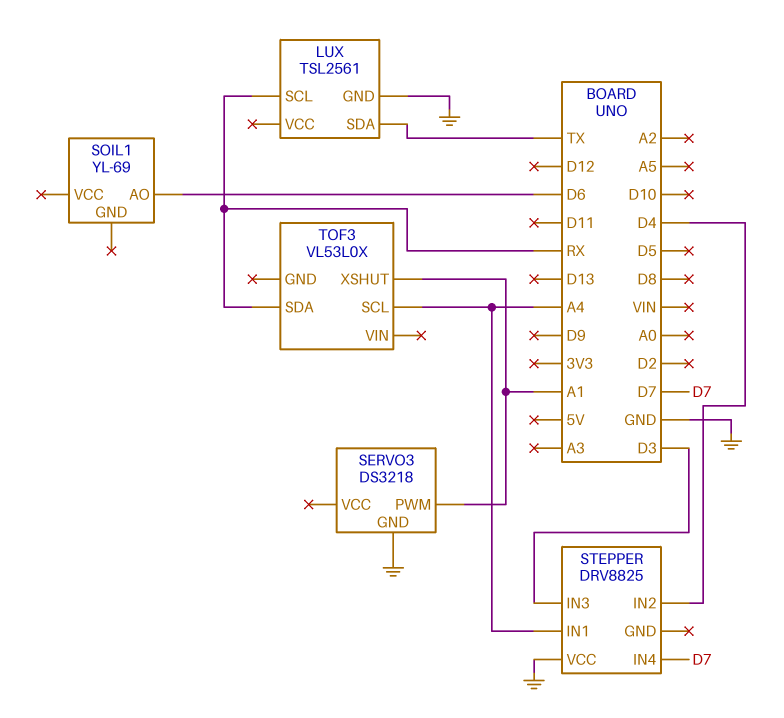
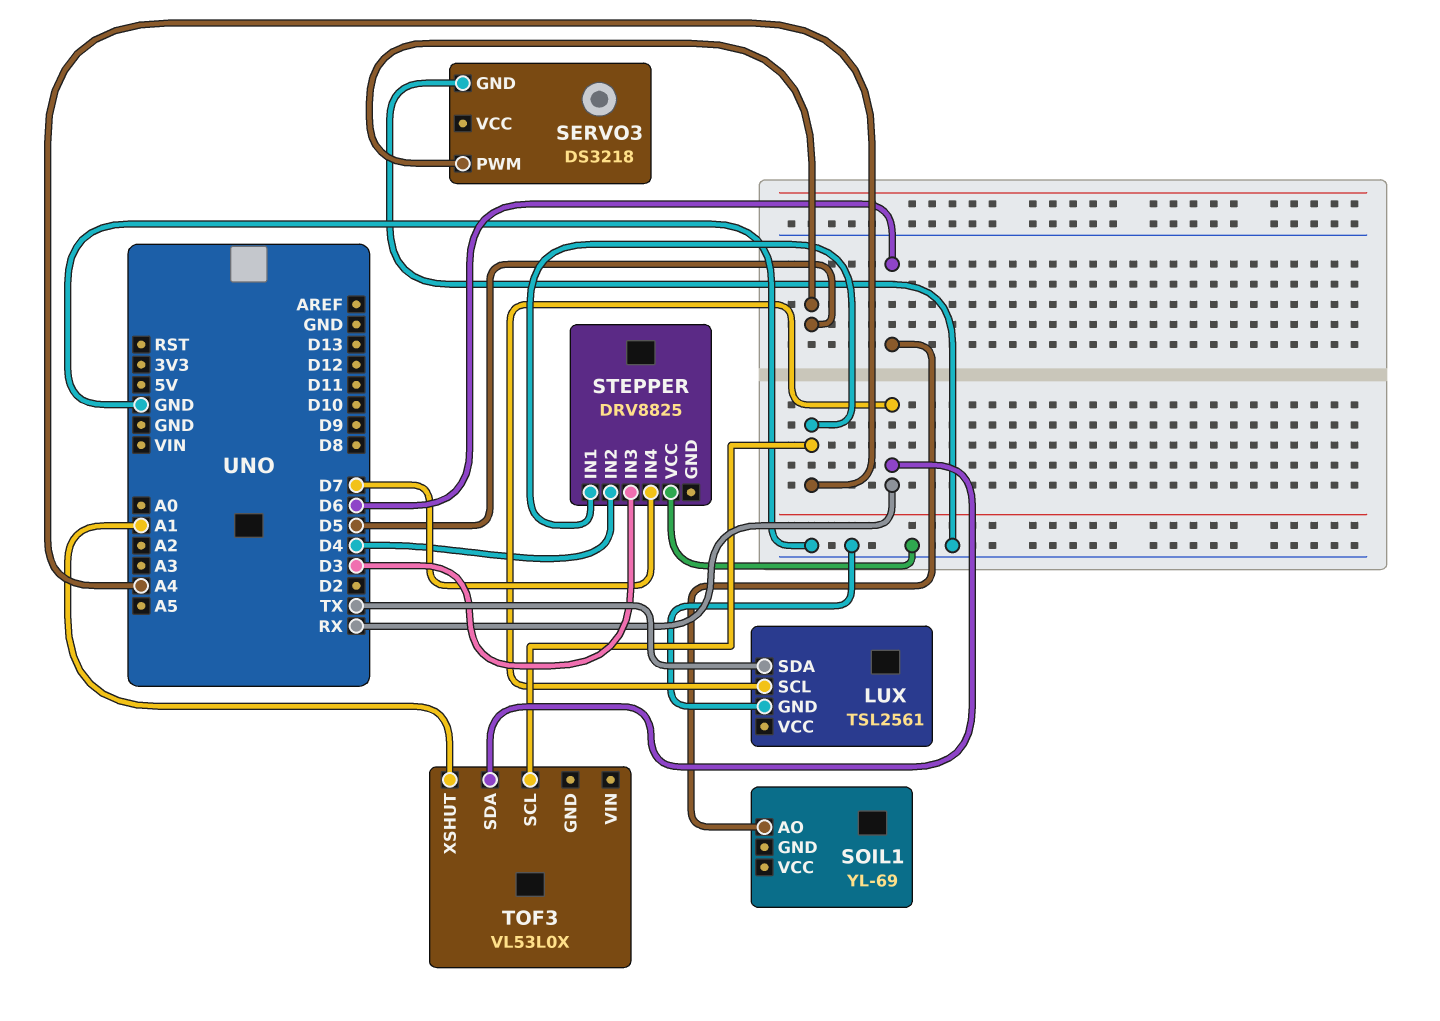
SERVO3 pin PWM: A1 -> D5

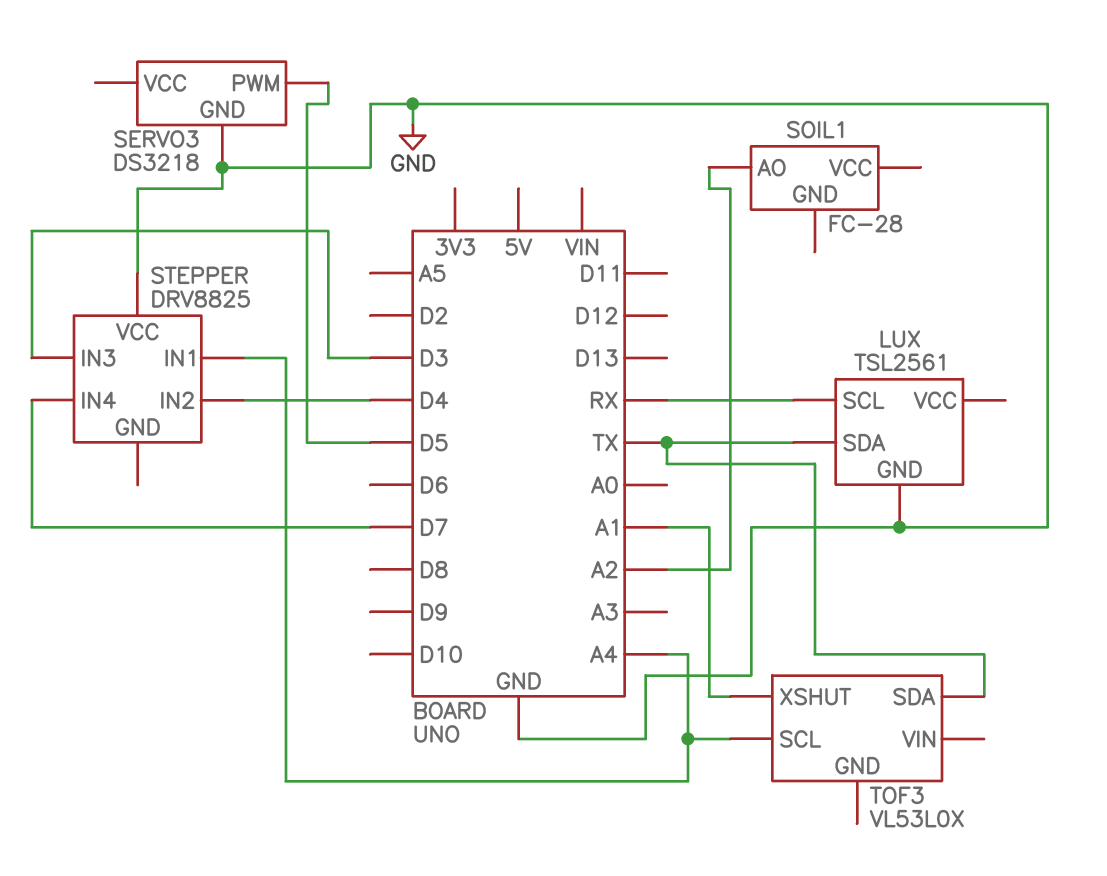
SOIL1: YL-69 -> FC-28
SOIL1 pin AO: D6 -> A2
TOF3 pin SDA: RX -> TX

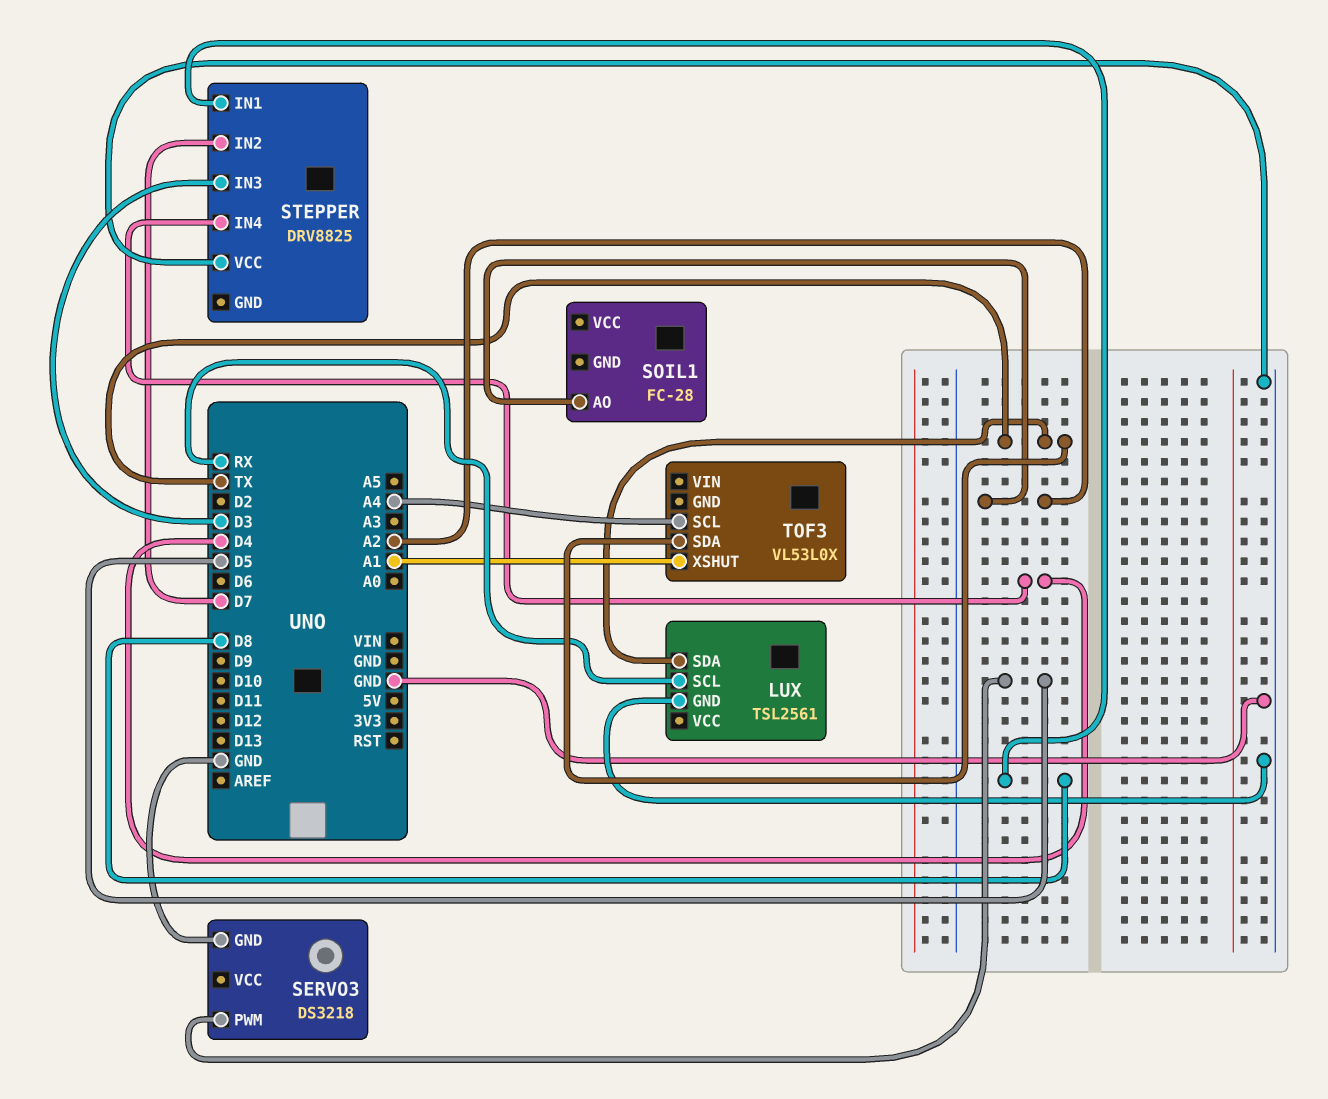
STEPPER pin IN1: A4 -> D8
STEPPER pin IN2: D4 -> D7
STEPPER pin IN4: D7 -> D4

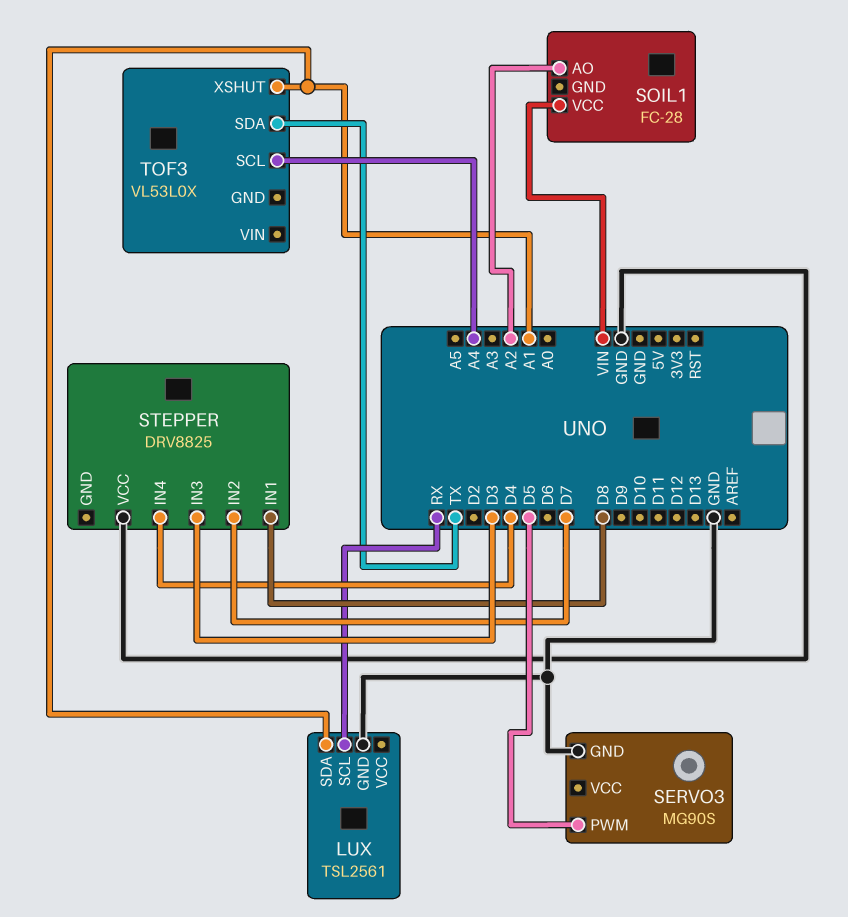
LUX pin SDA: TX -> A1
SERVO3: DS3218 -> MG90S
SOIL1 pin VCC: none -> VIN

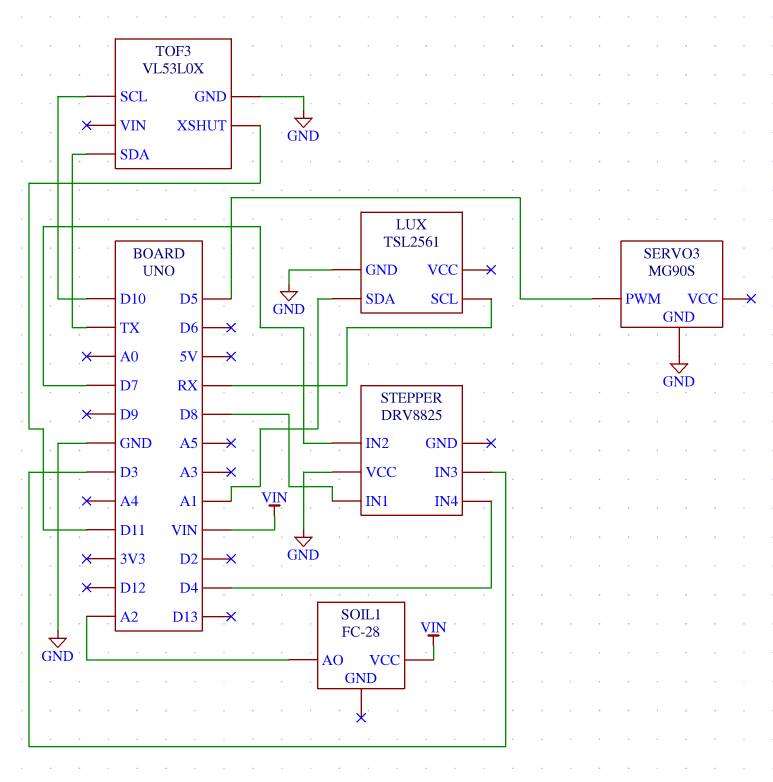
TOF3 pin GND: none -> GND
TOF3 pin SCL: A4 -> D10
TOF3 pin XSHUT: A1 -> D11

